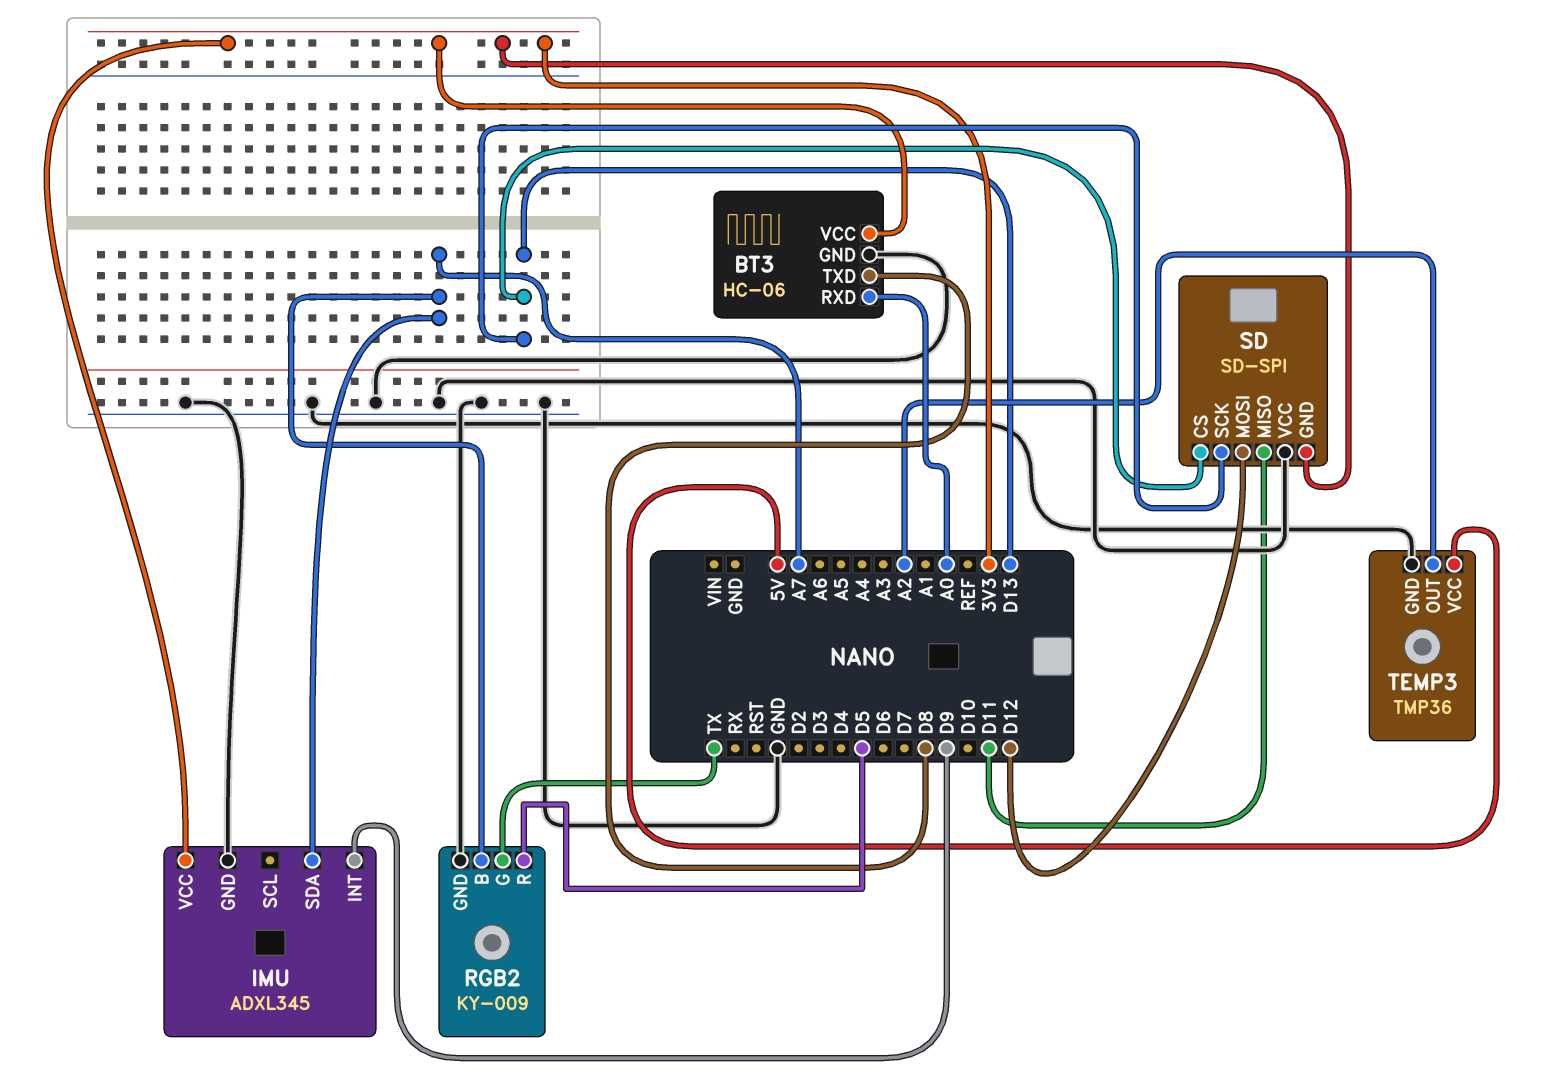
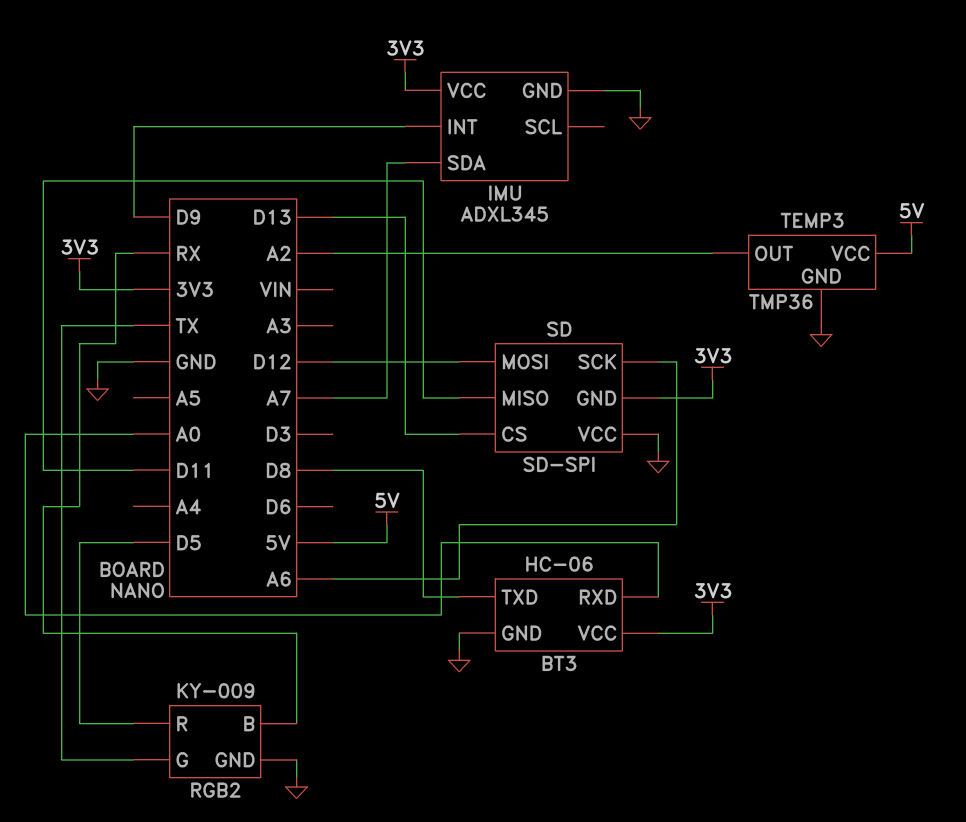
RGB2 pin B: A7 -> RX
SD pin SCK: D13 -> A6

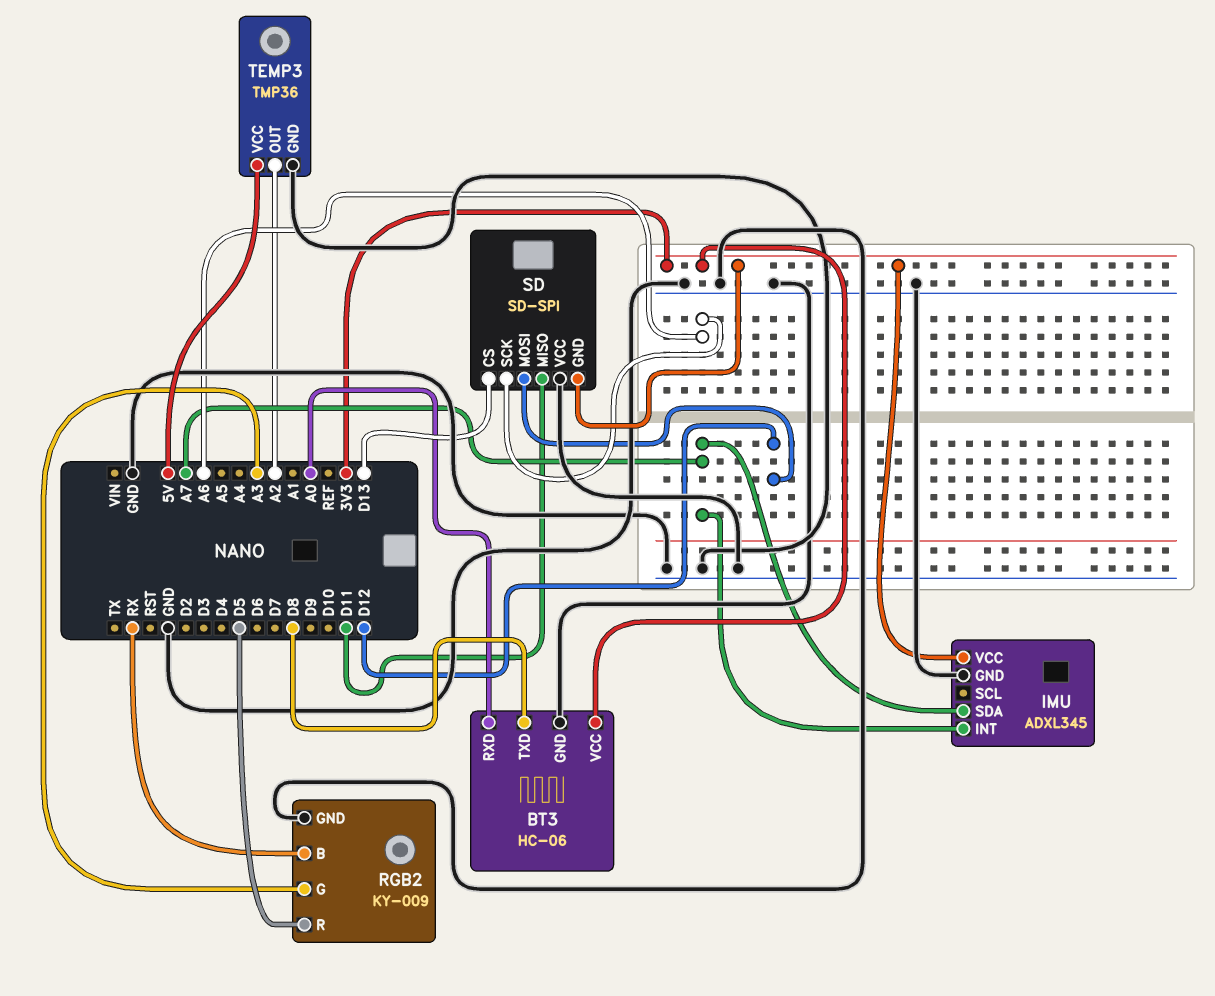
IMU pin INT: D9 -> A7
RGB2 pin G: TX -> A3

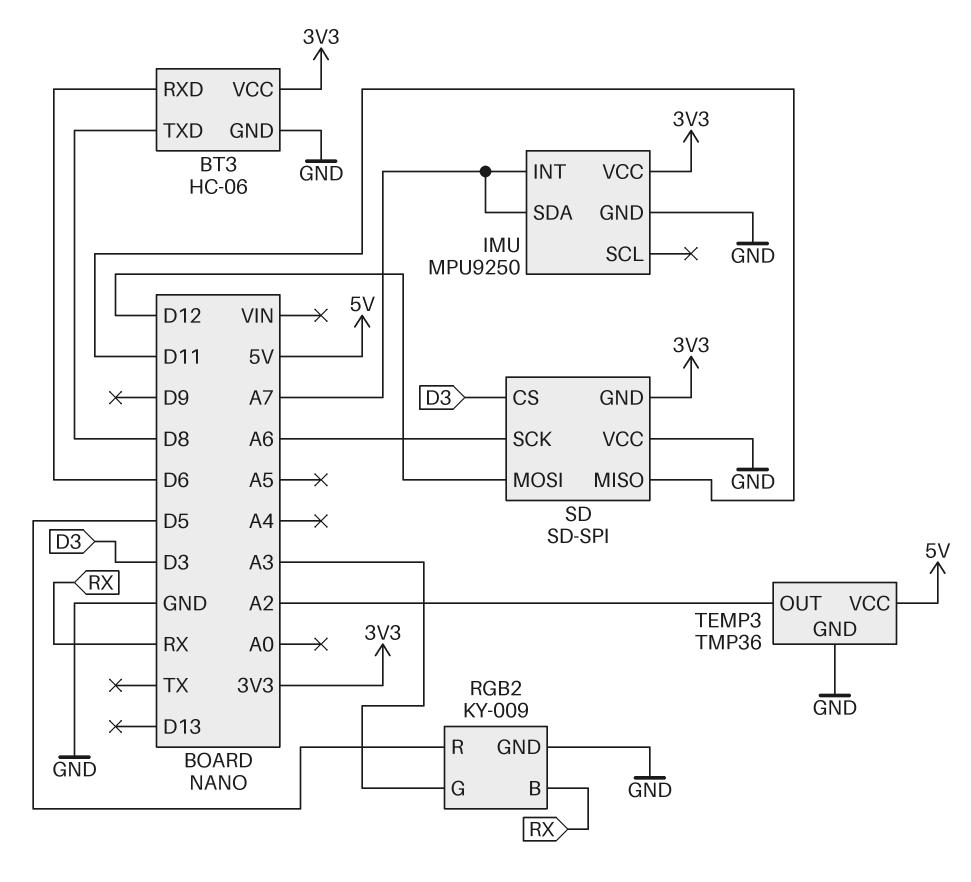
BT3 pin RXD: A0 -> D6
IMU: ADXL345 -> MPU9250
SD pin CS: D13 -> D3

